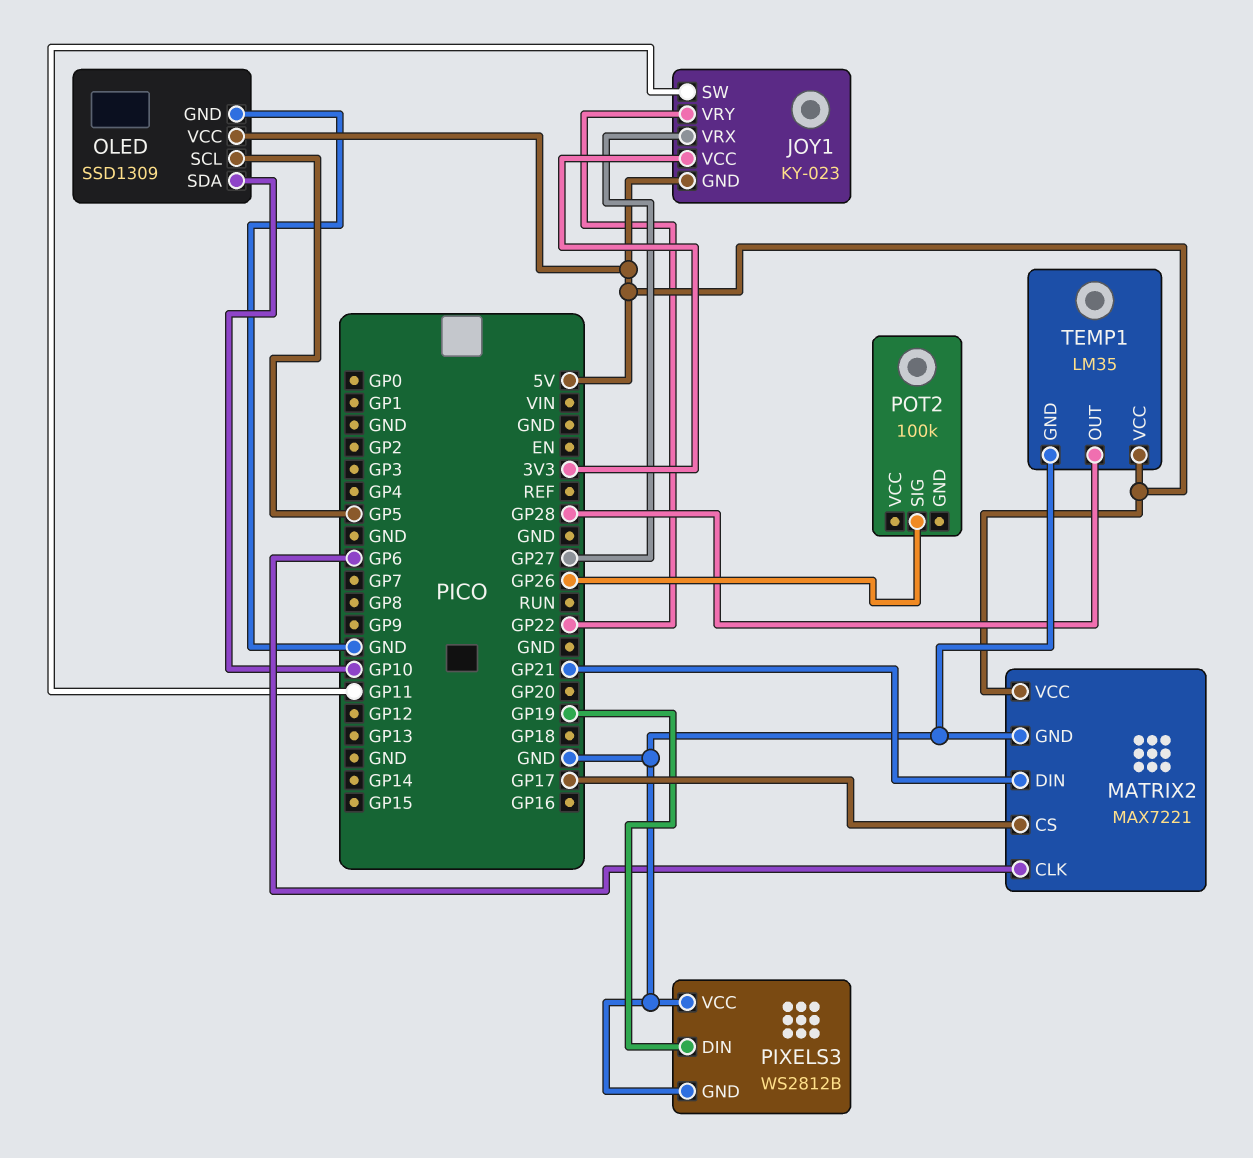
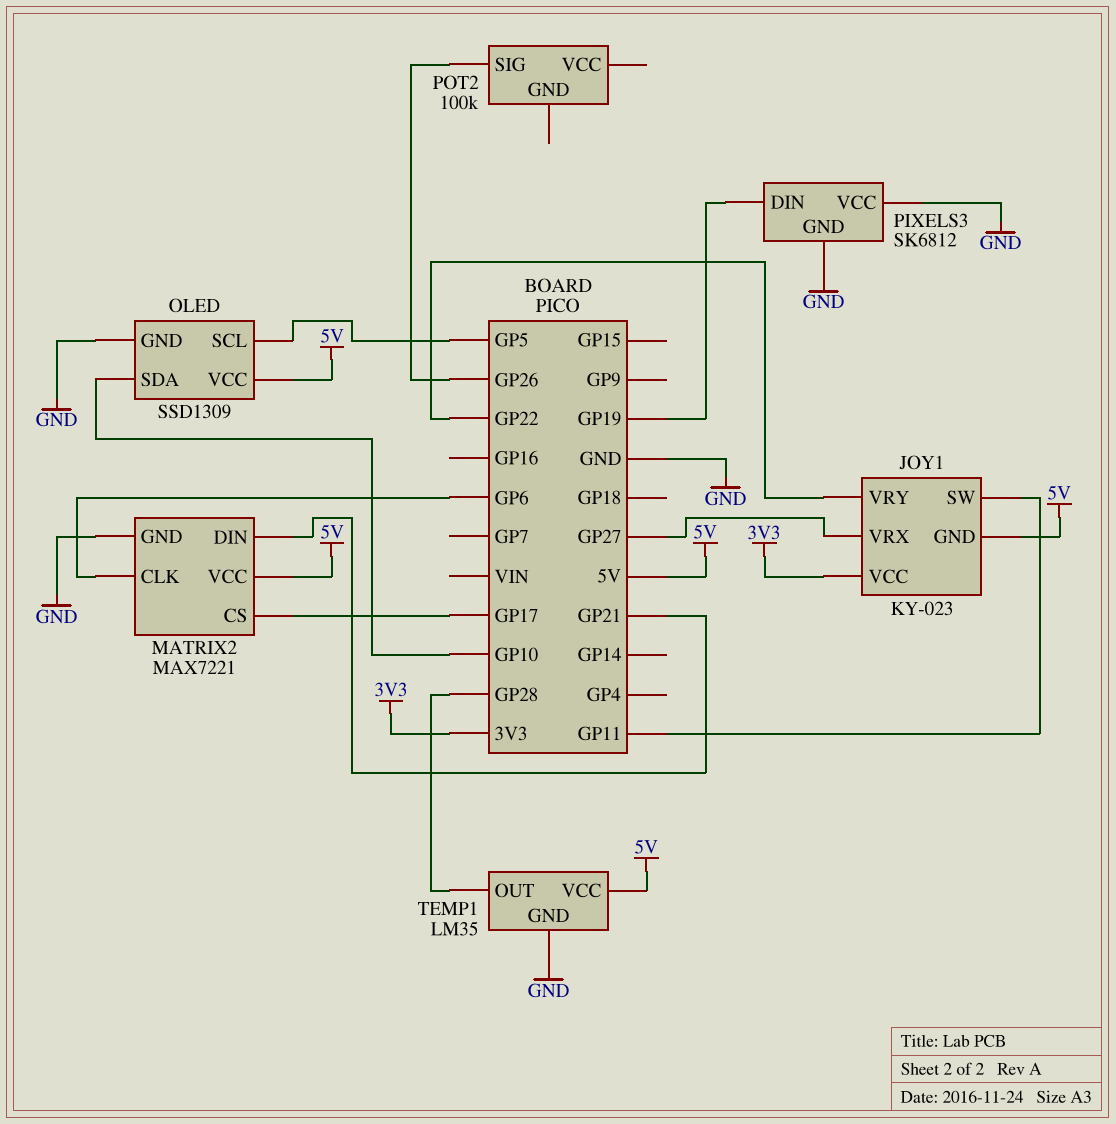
PIXELS3: WS2812B -> SK6812

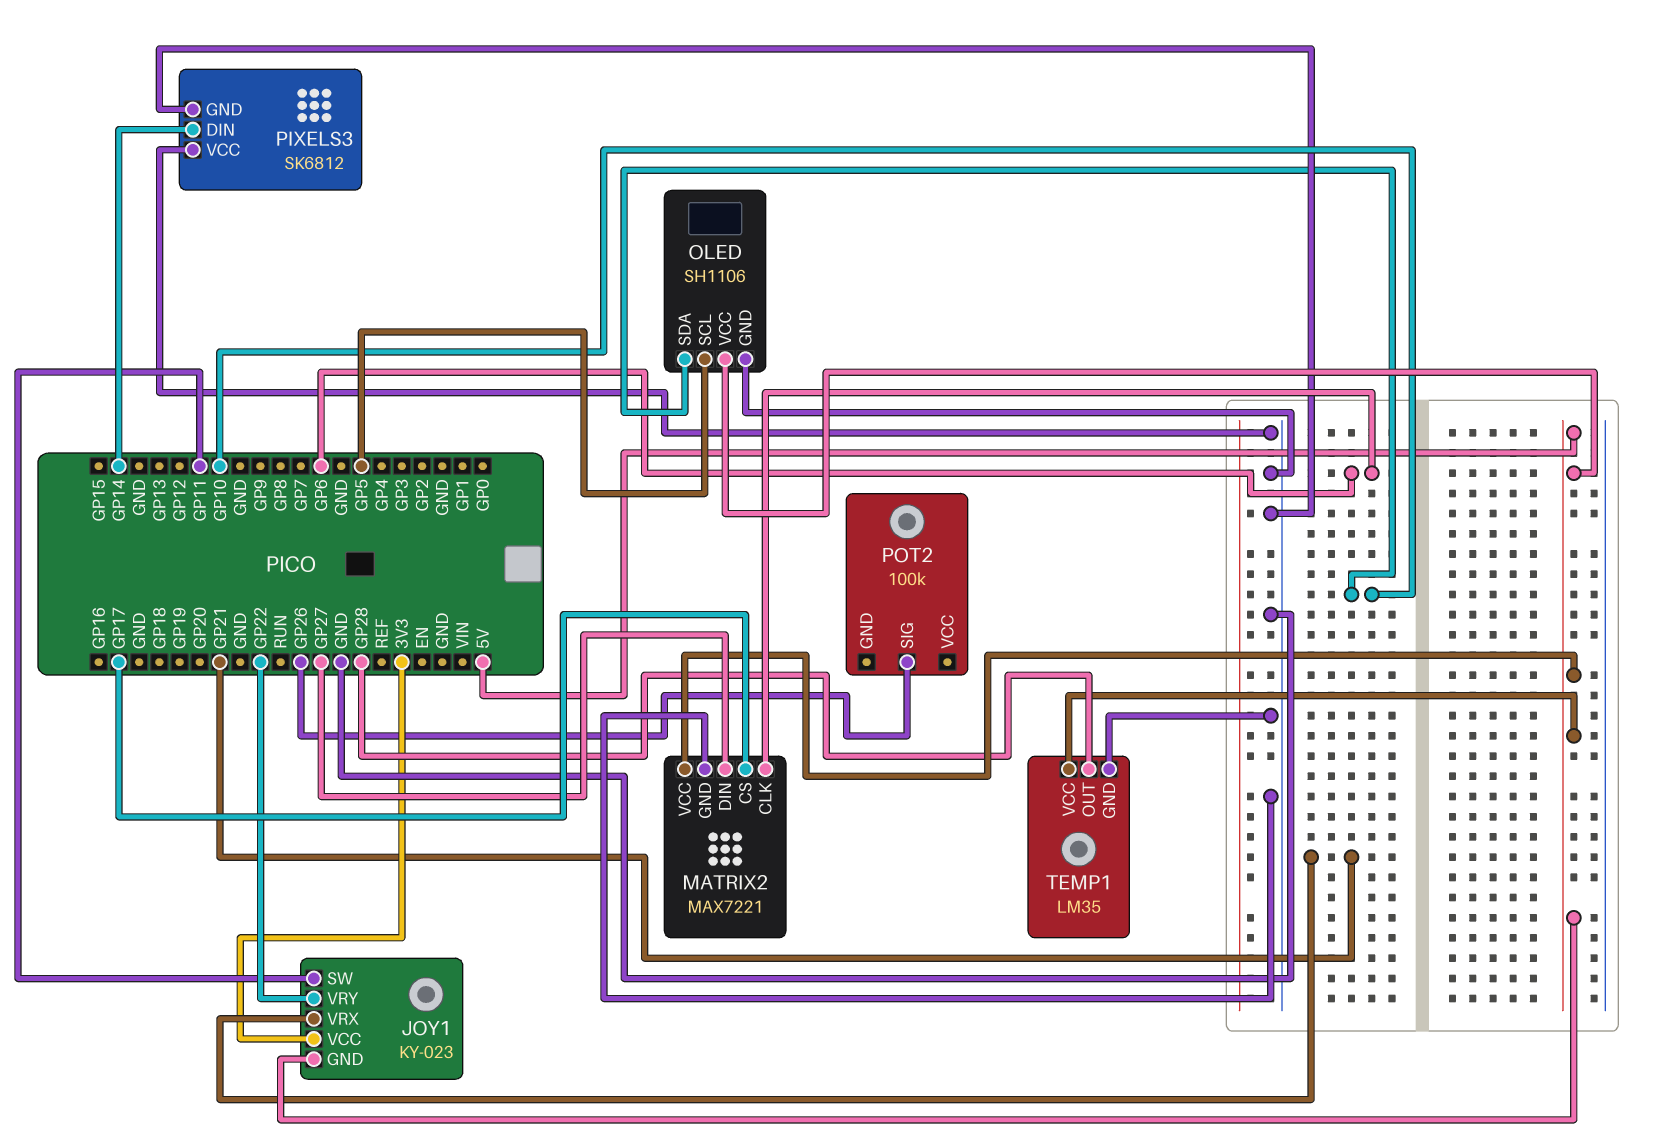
JOY1 pin VRX: GP27 -> GP21
MATRIX2 pin DIN: GP21 -> GP27
OLED: SSD1309 -> SH1106
PIXELS3 pin DIN: GP19 -> GP14

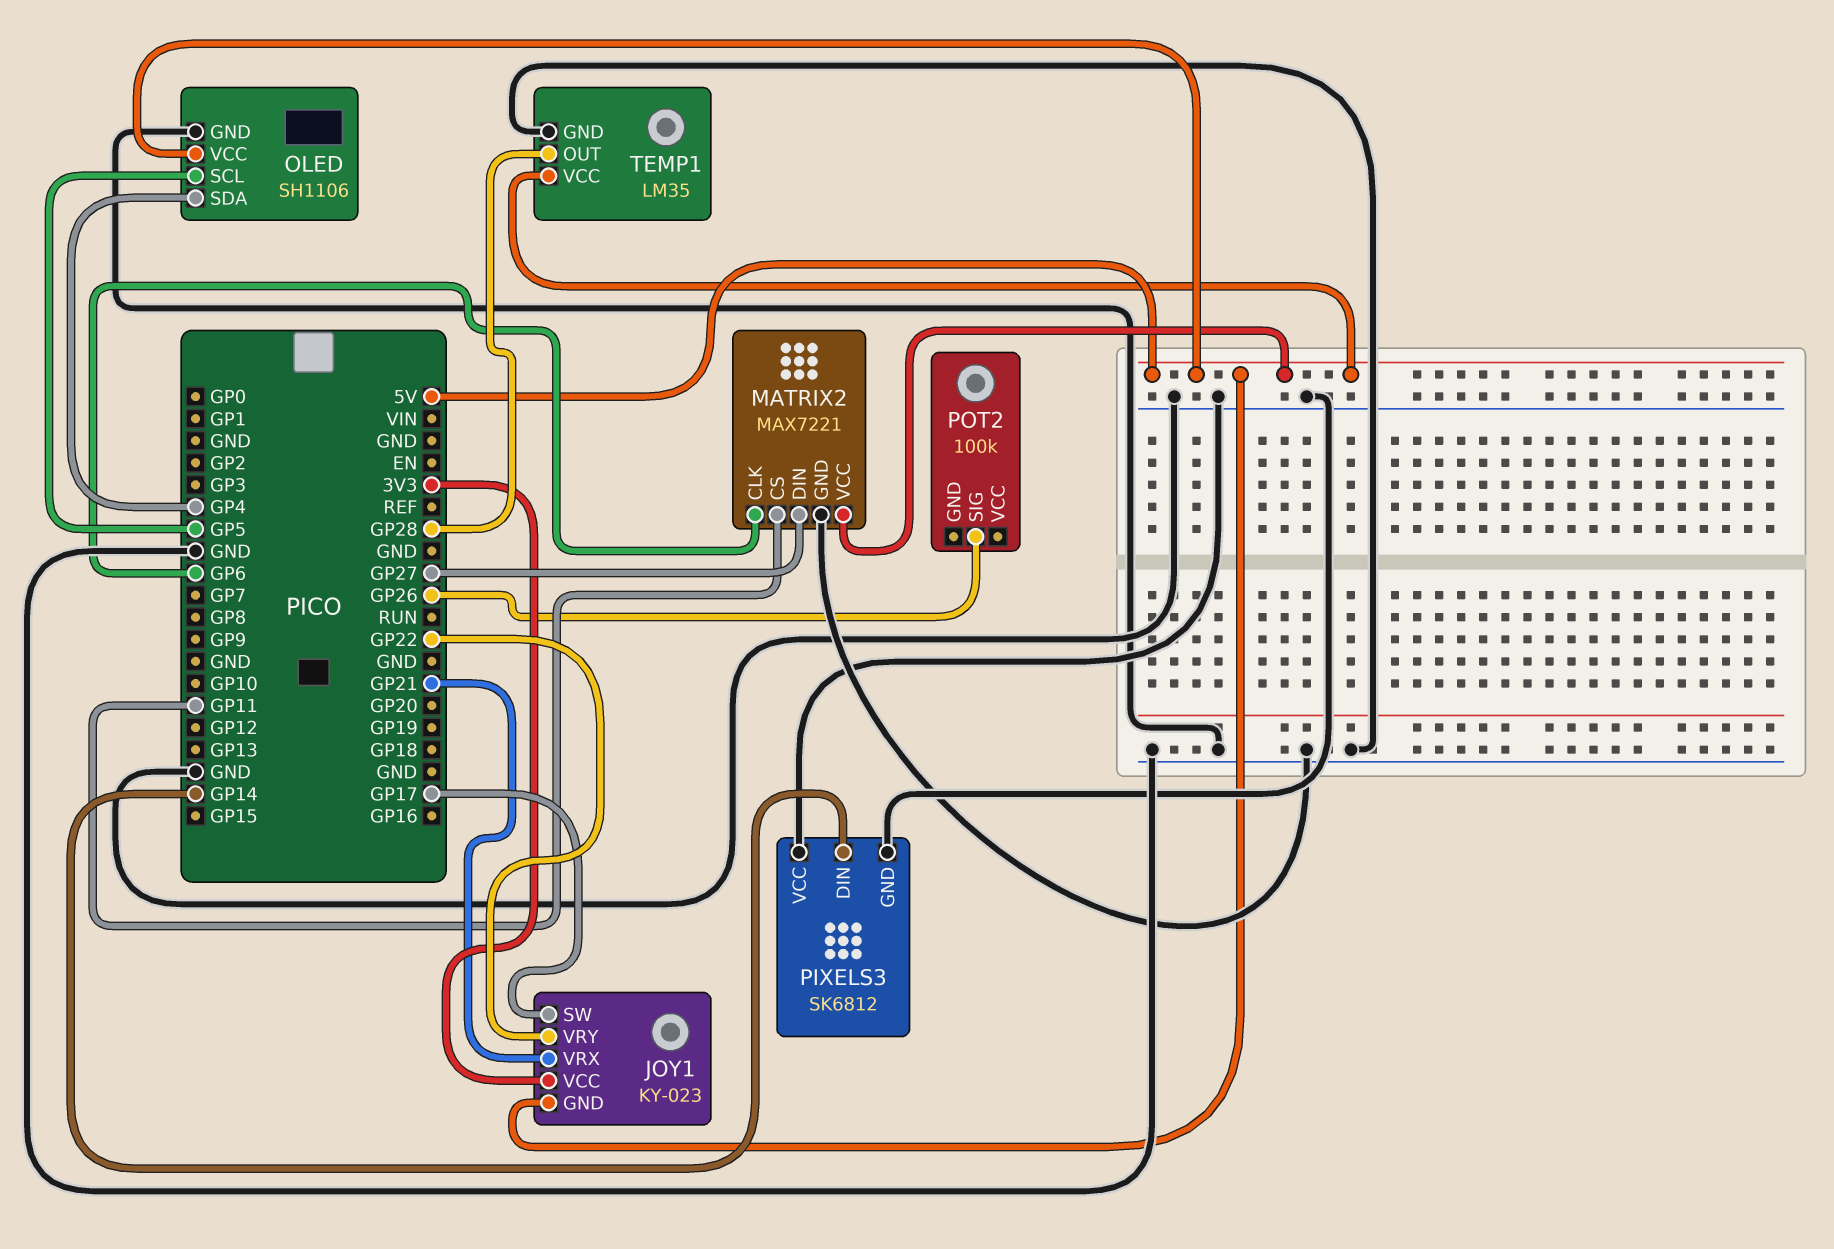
JOY1 pin SW: GP11 -> GP17
MATRIX2 pin CS: GP17 -> GP11
OLED pin SDA: GP10 -> GP4

